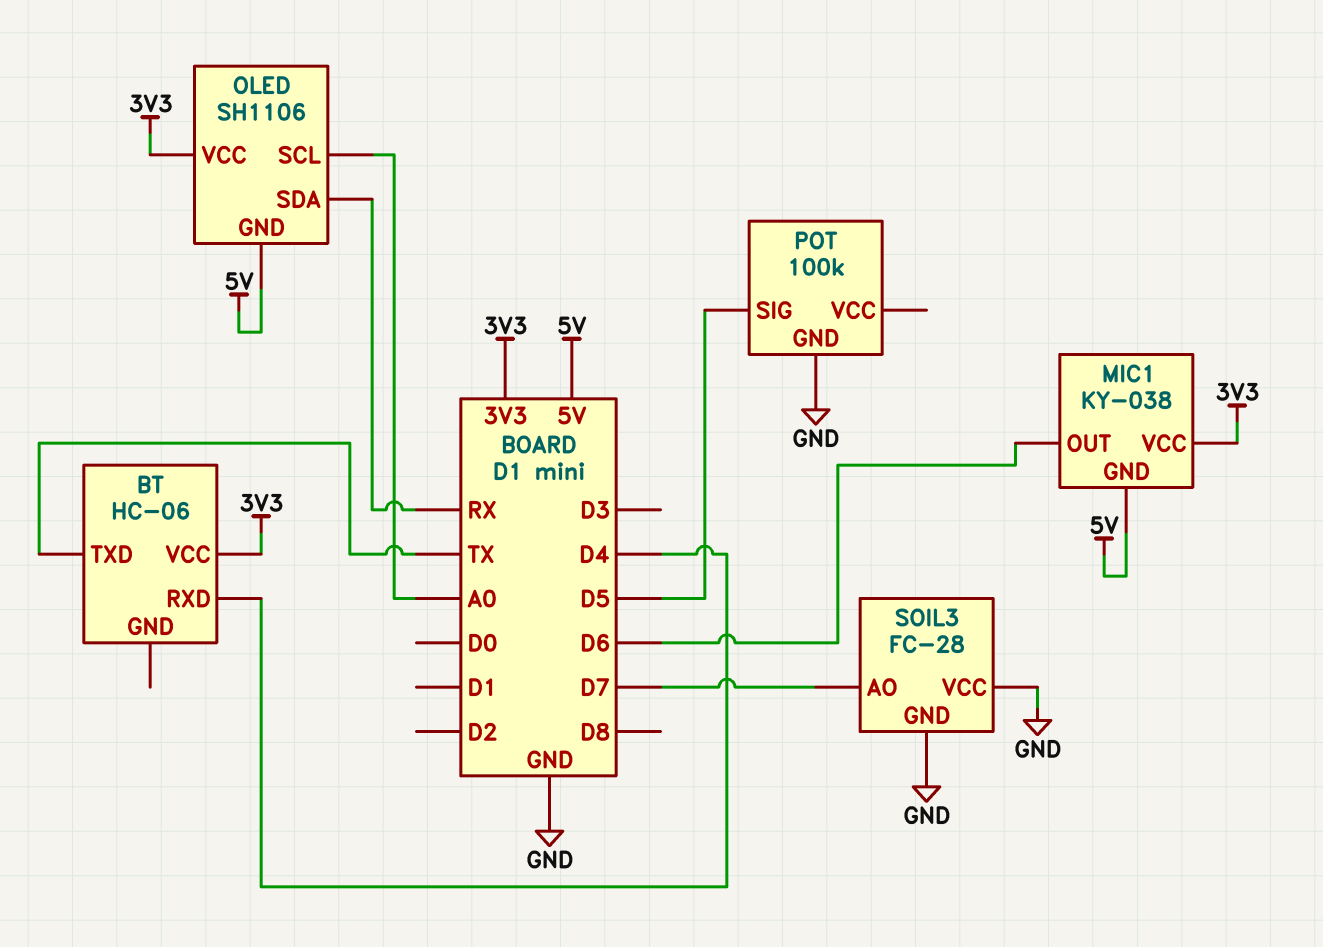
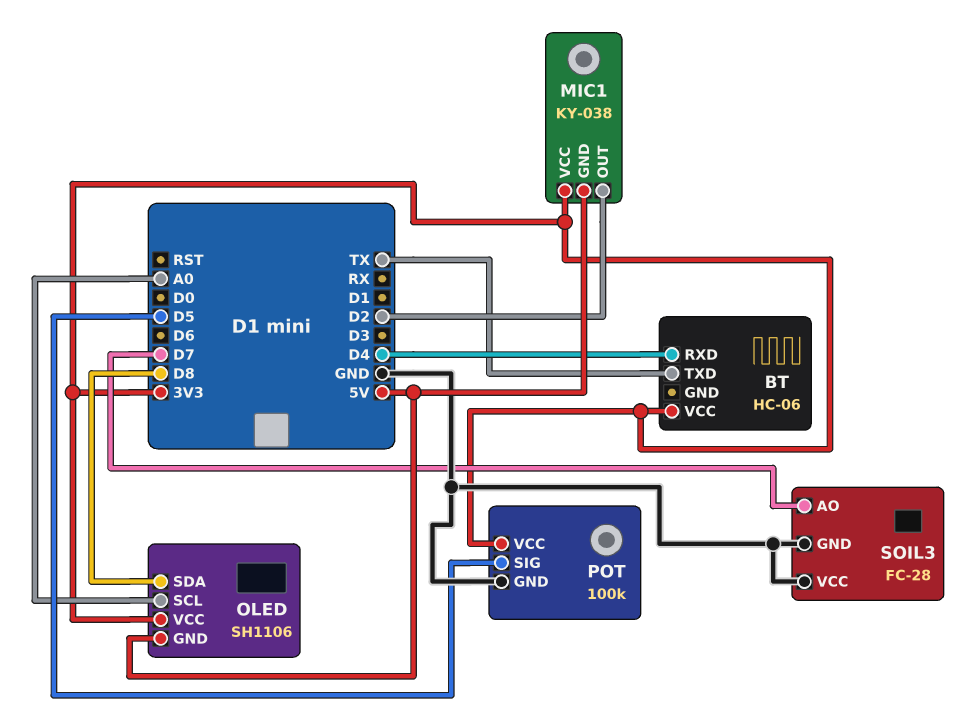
MIC1 pin OUT: D6 -> D2
OLED pin SDA: RX -> D8
POT pin VCC: none -> 3V3

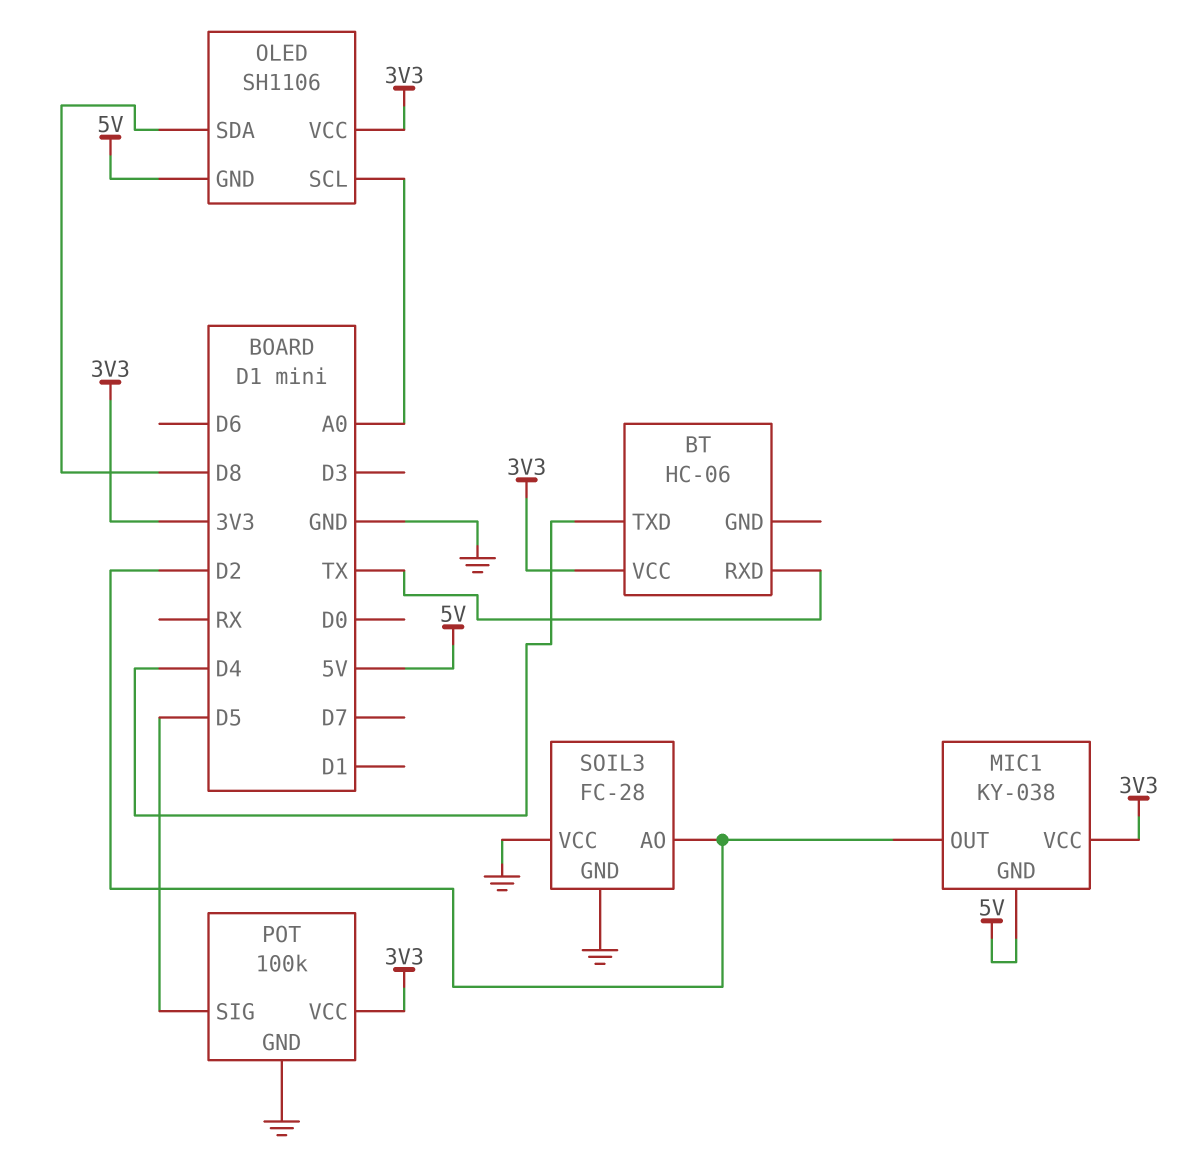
BT pin RXD: D4 -> TX
BT pin TXD: TX -> D4
SOIL3 pin AO: D7 -> D2

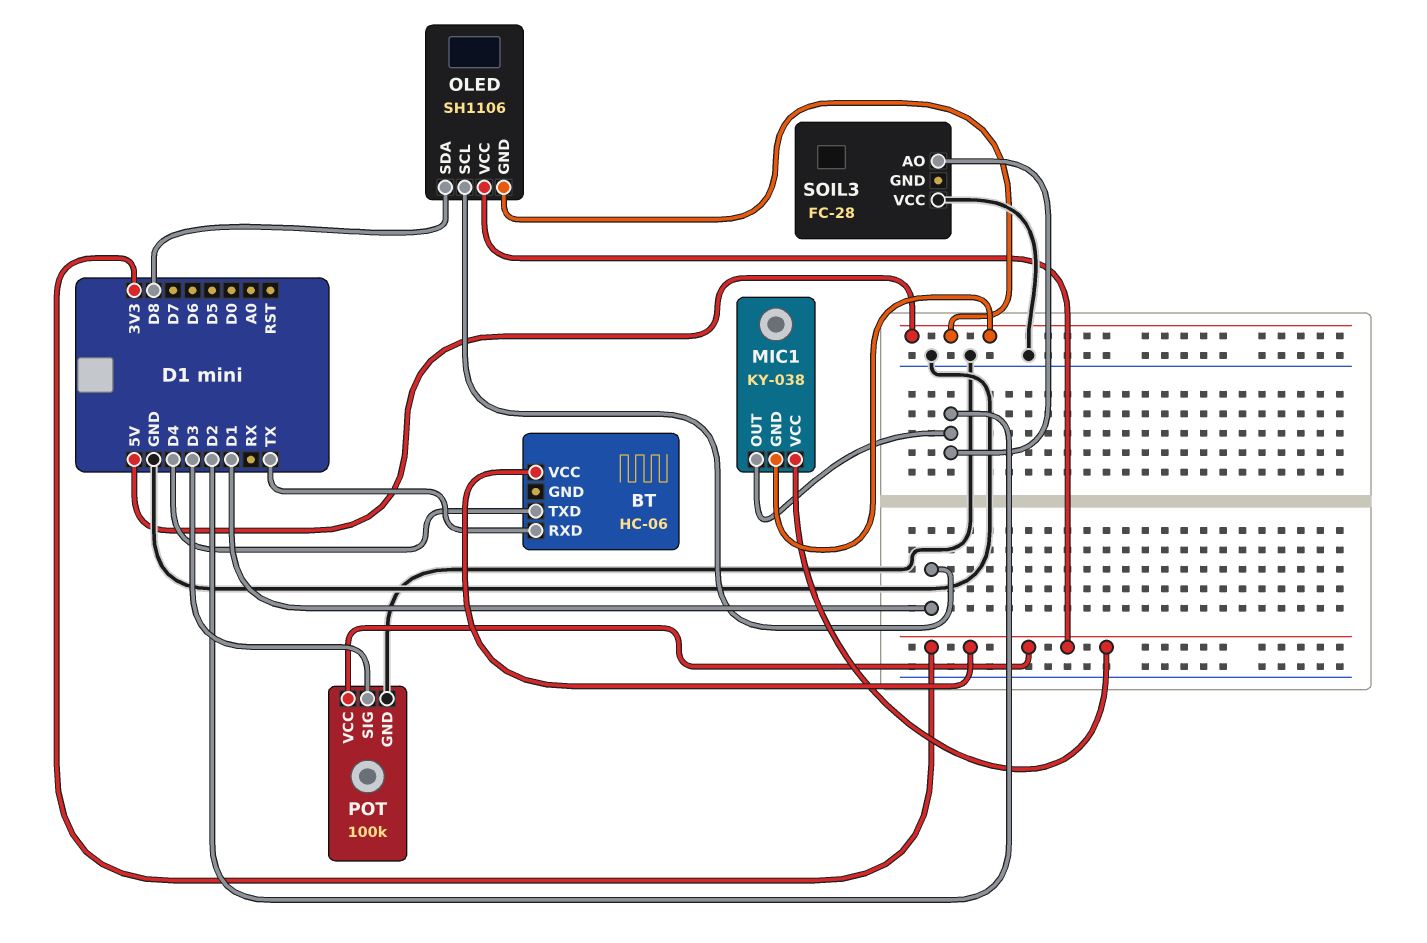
OLED pin SCL: A0 -> D1
POT pin SIG: D5 -> D3
SOIL3 pin GND: GND -> none

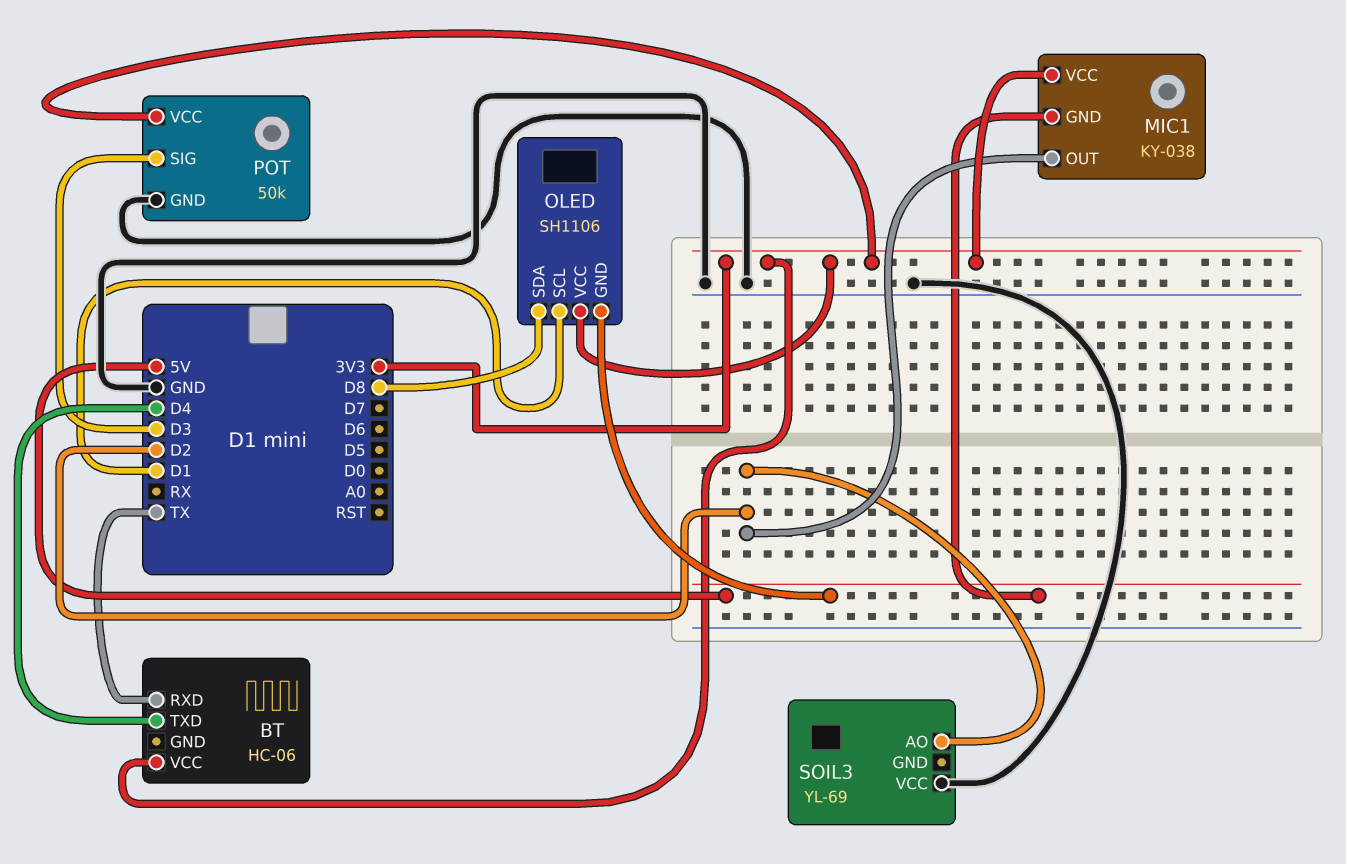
POT: 100k -> 50k
SOIL3: FC-28 -> YL-69

